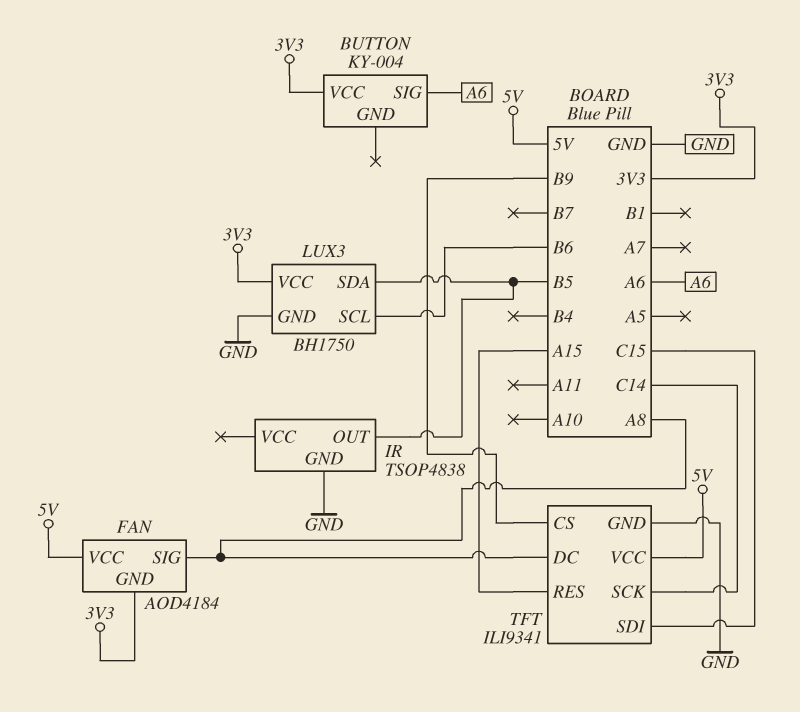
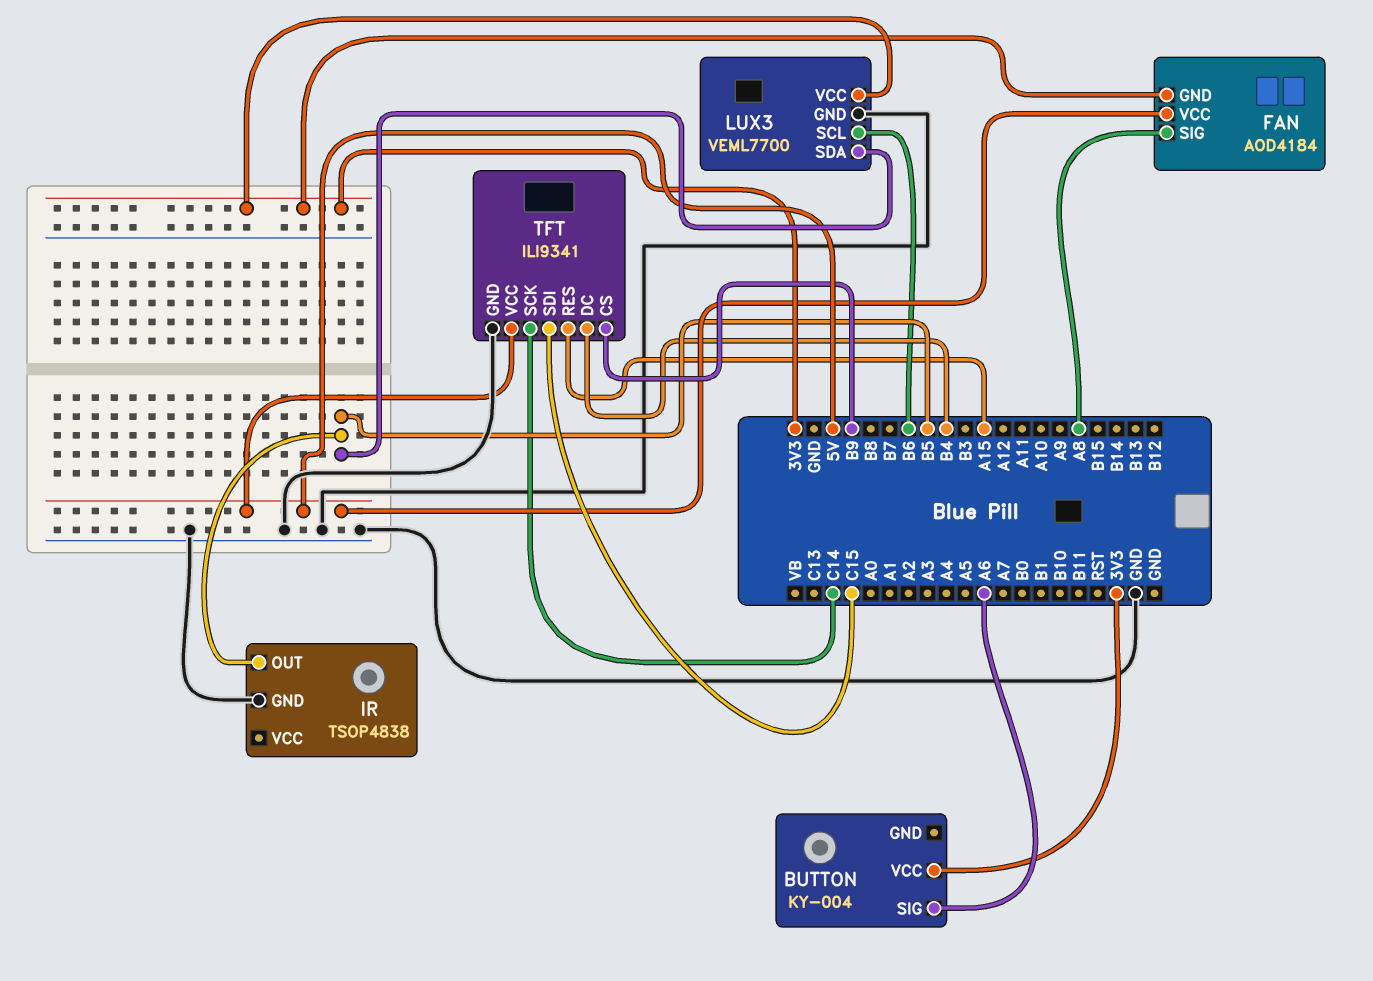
LUX3: BH1750 -> VEML7700
TFT pin DC: A8 -> B4

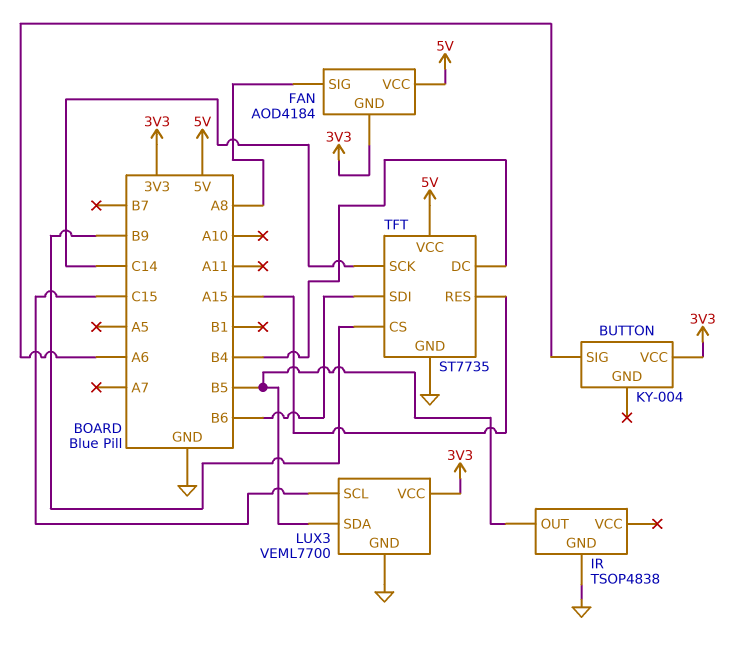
LUX3 pin SCL: B6 -> C15
TFT: ILI9341 -> ST7735
TFT pin SDI: C15 -> B6

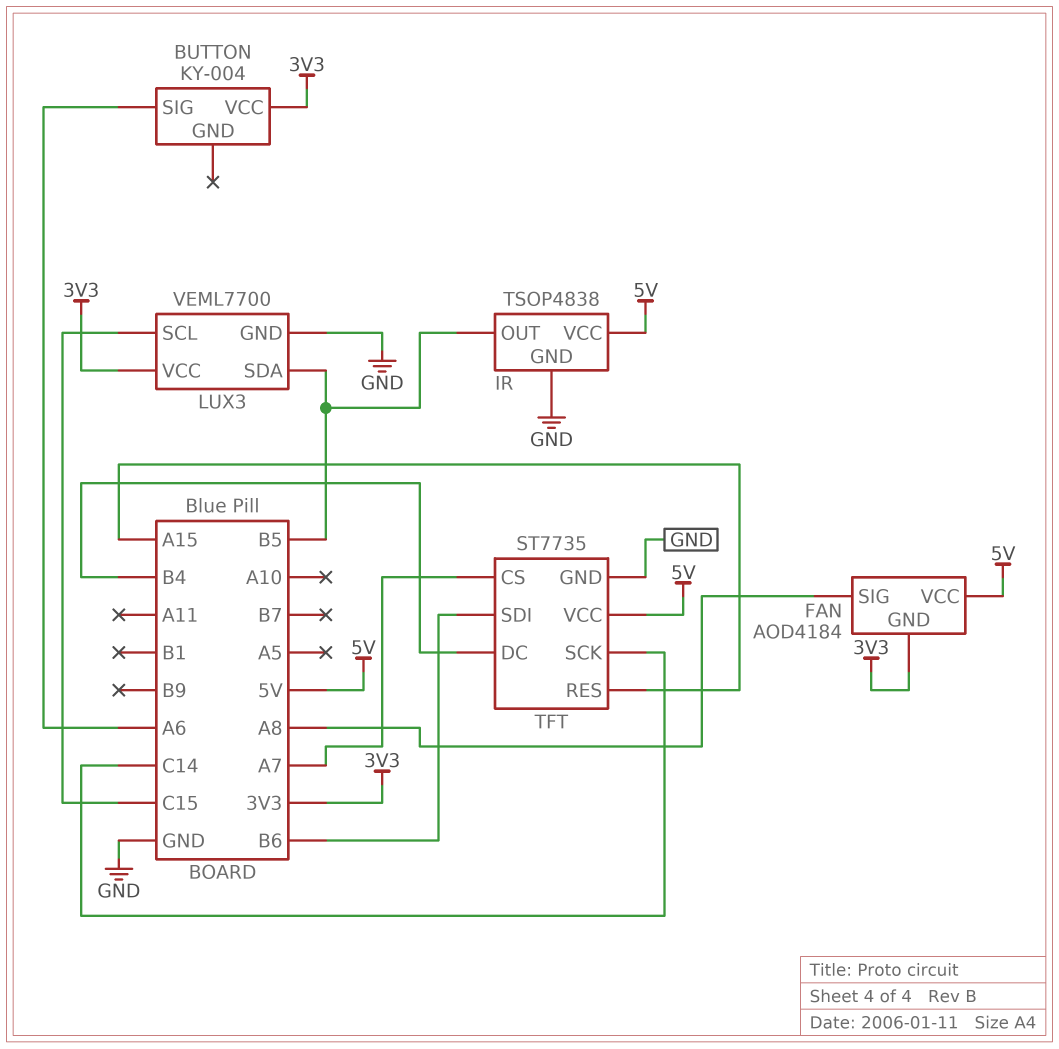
IR pin VCC: none -> 5V
TFT pin CS: B9 -> A7

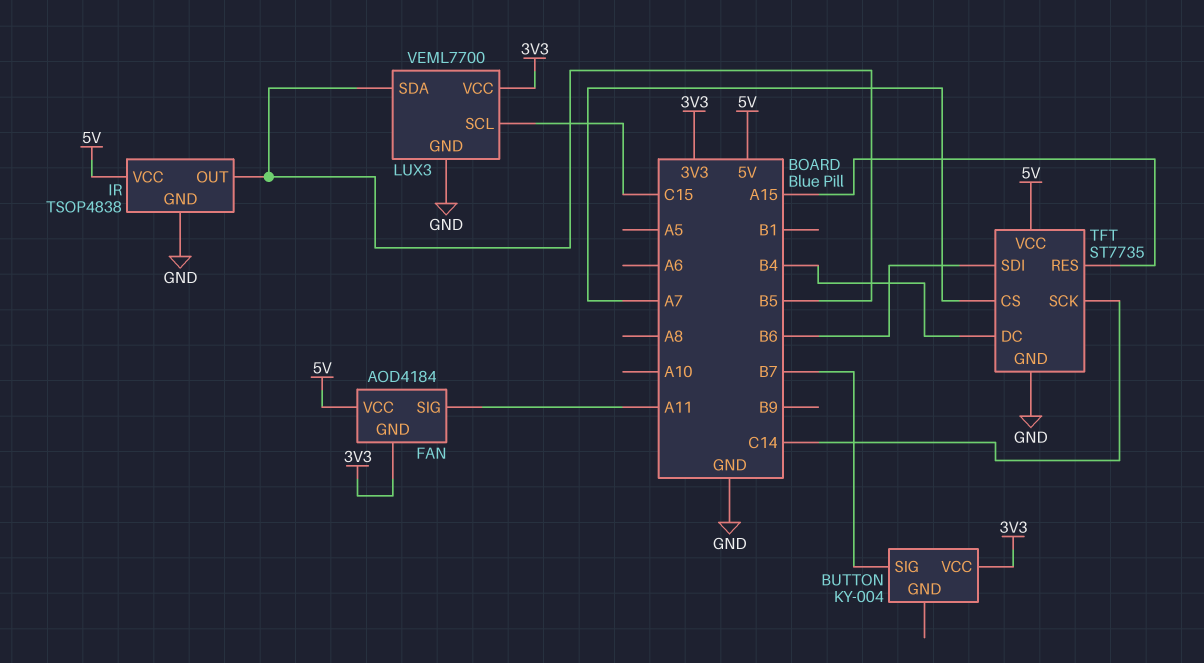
BUTTON pin SIG: A6 -> B7
FAN pin SIG: A8 -> A11

